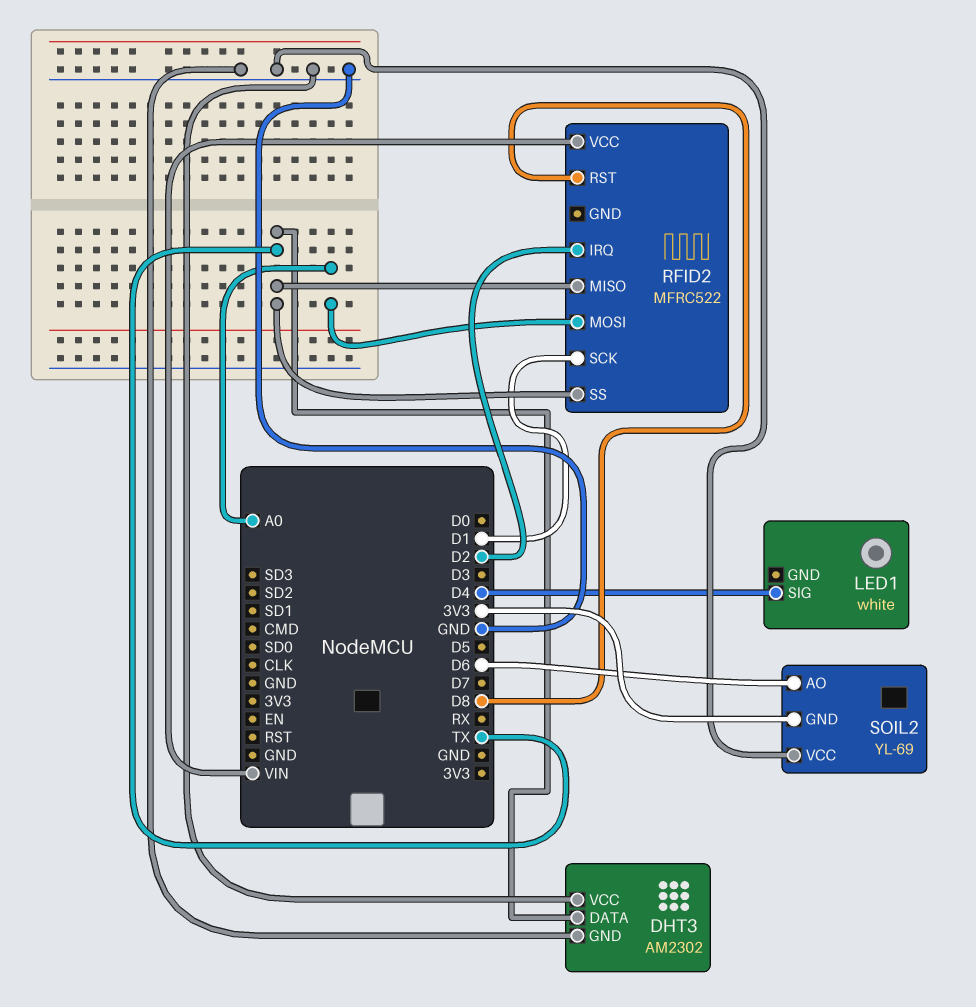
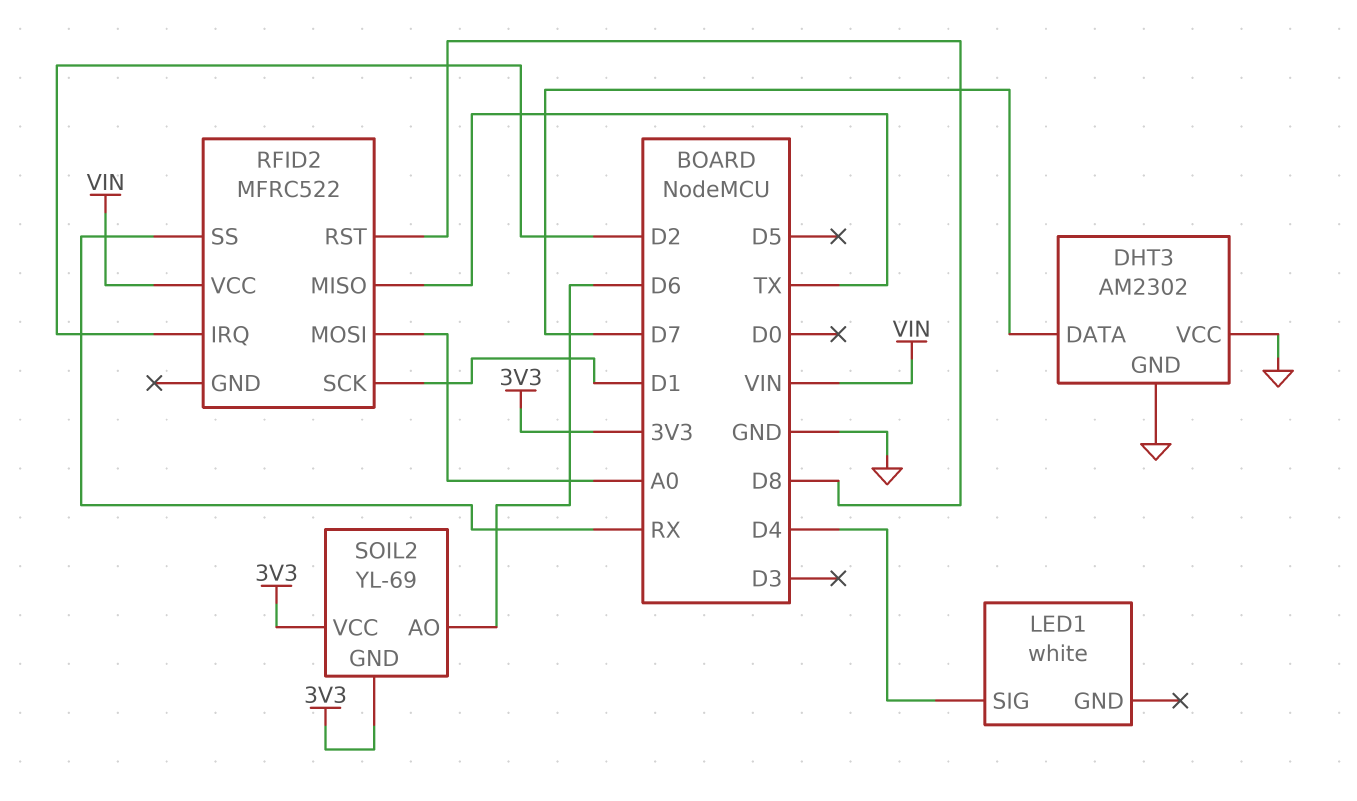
DHT3 pin DATA: TX -> D7
RFID2 pin SS: TX -> RX
SOIL2 pin VCC: GND -> 3V3

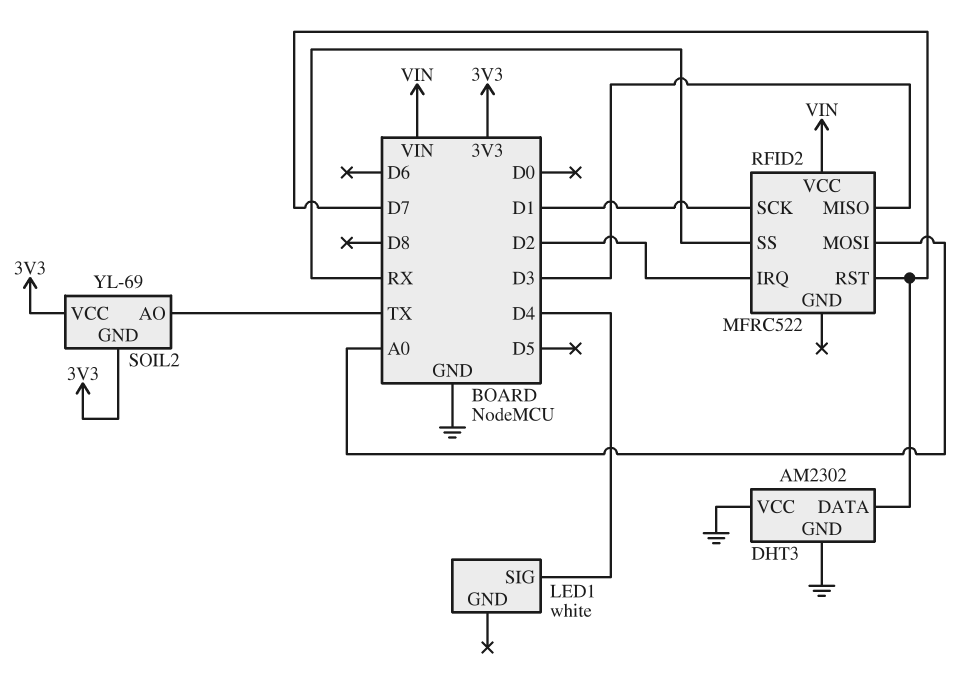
RFID2 pin MISO: TX -> D3
RFID2 pin RST: D8 -> D7
SOIL2 pin AO: D6 -> TX

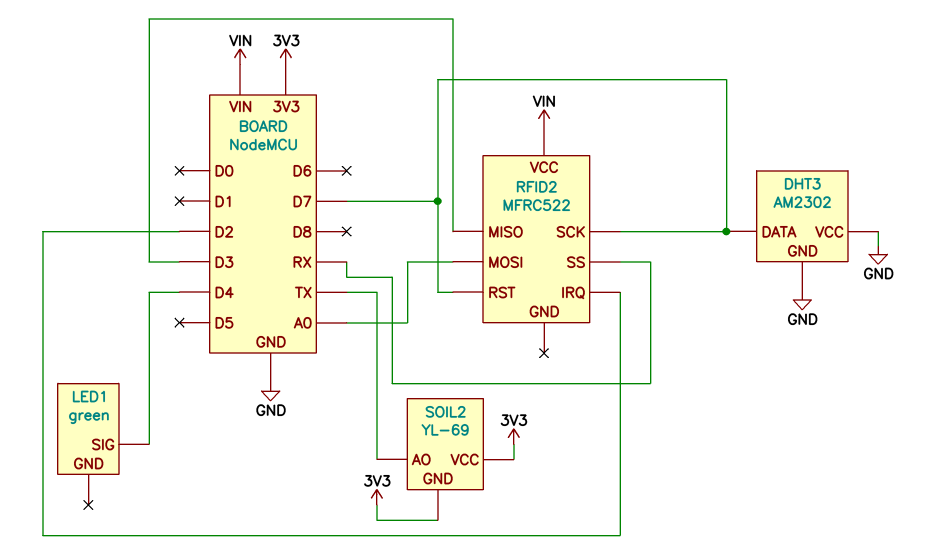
LED1: white -> green
RFID2 pin SCK: D1 -> D7

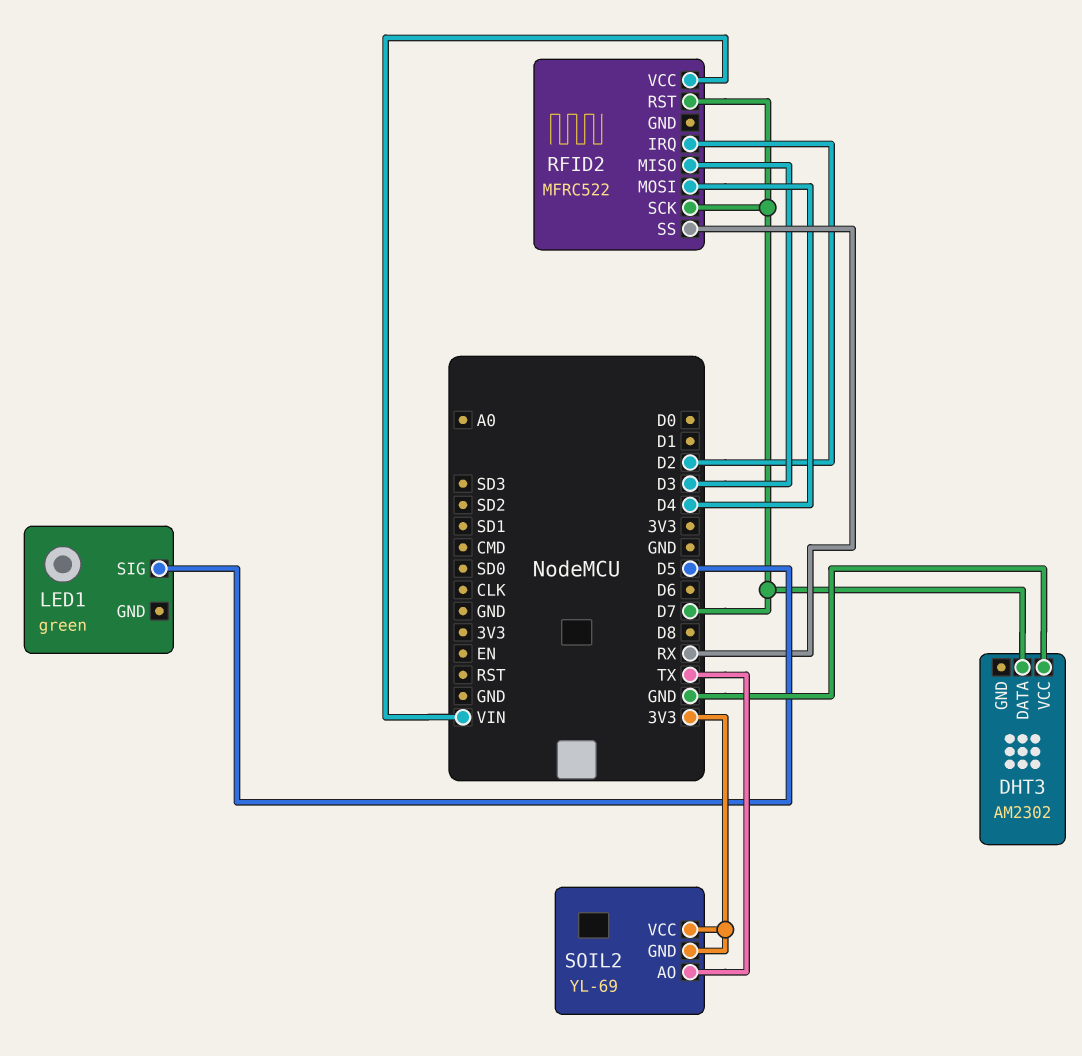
DHT3 pin GND: GND -> none
LED1 pin SIG: D4 -> D5
RFID2 pin MOSI: A0 -> D4

